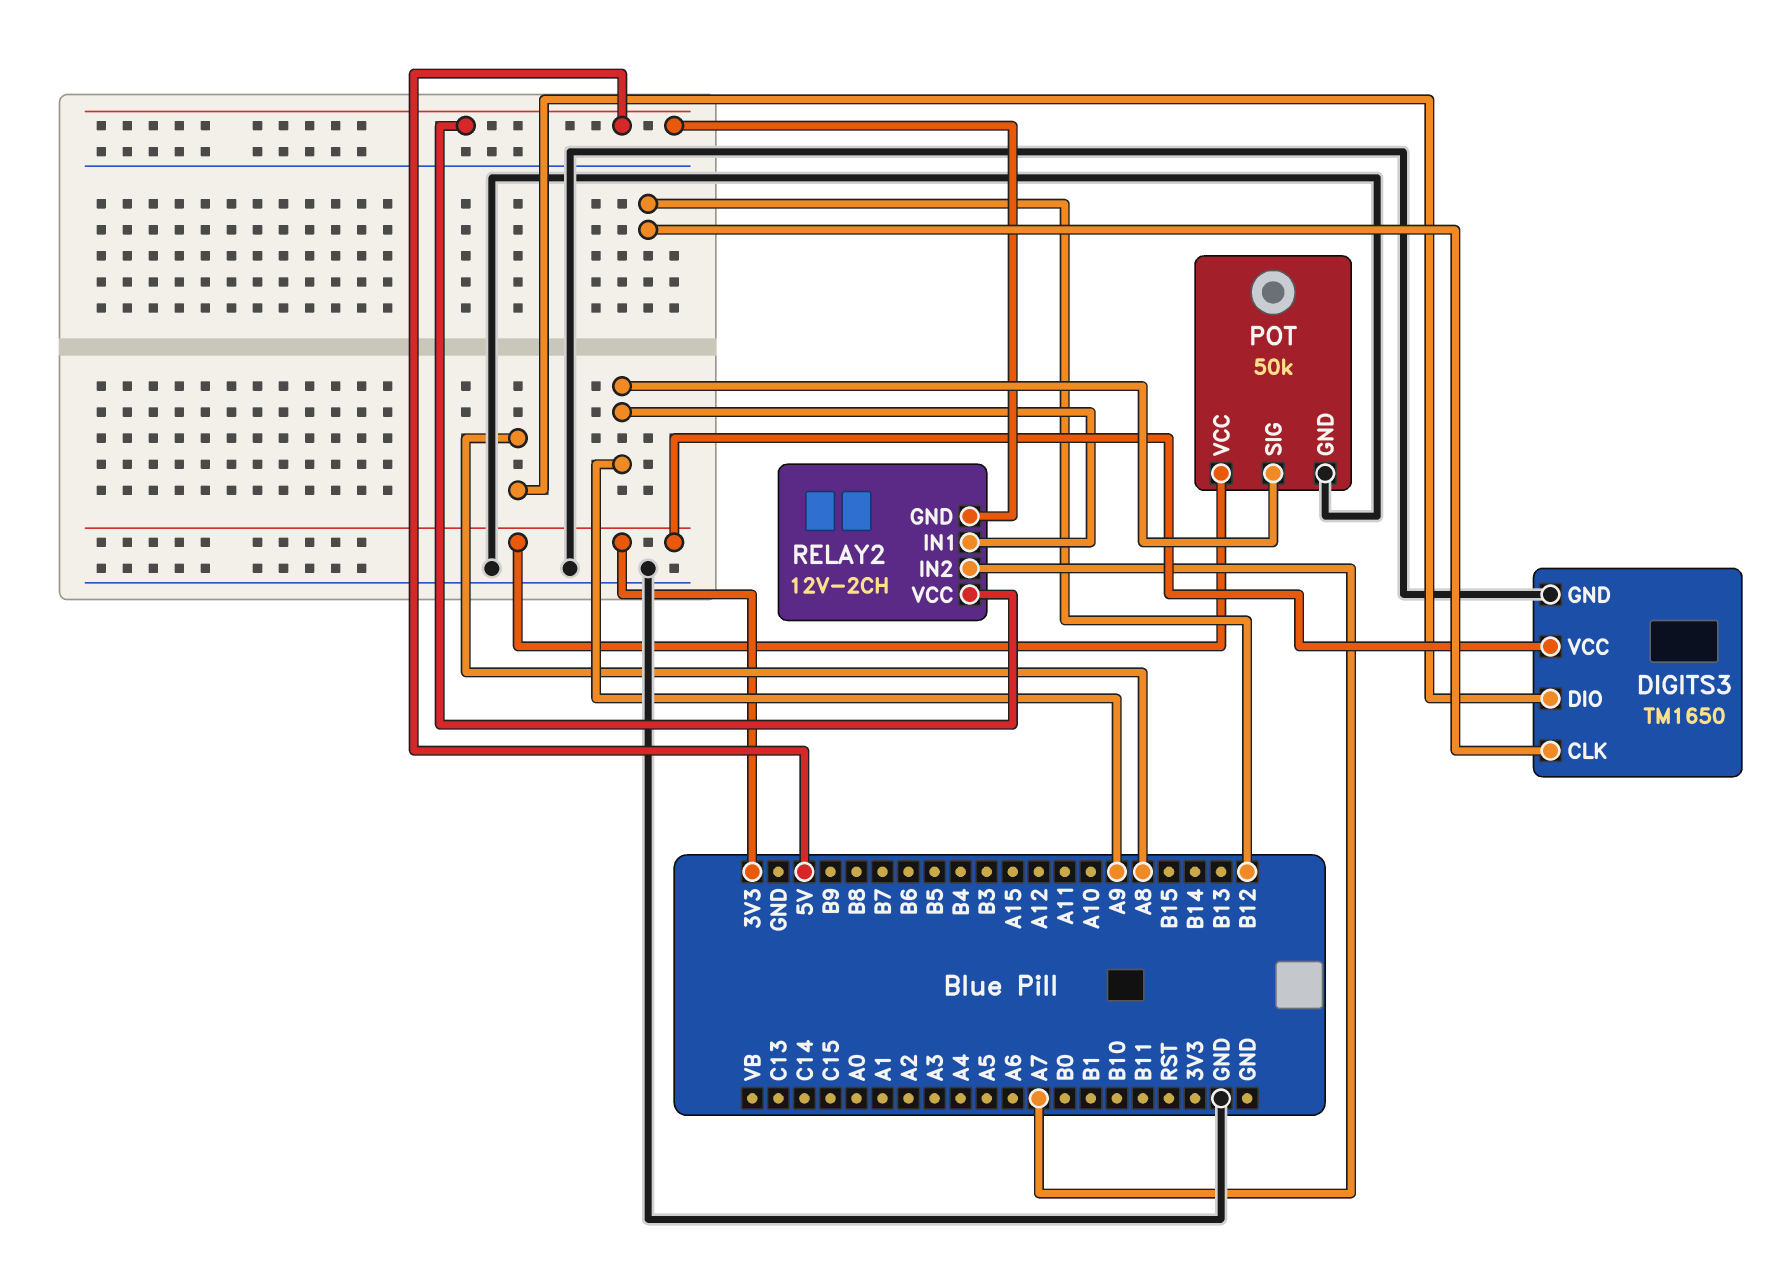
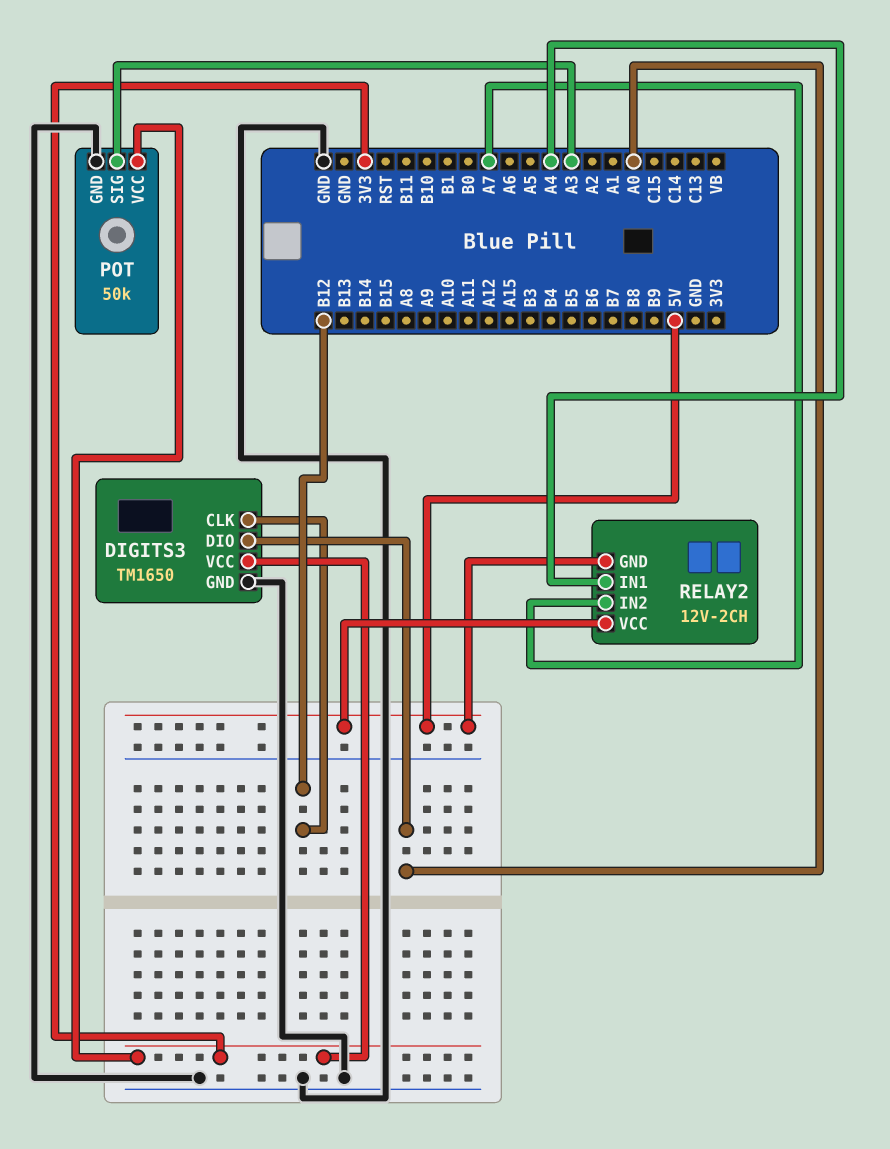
DIGITS3 pin DIO: A8 -> A0
POT pin SIG: A9 -> A3
RELAY2 pin IN1: A9 -> A4

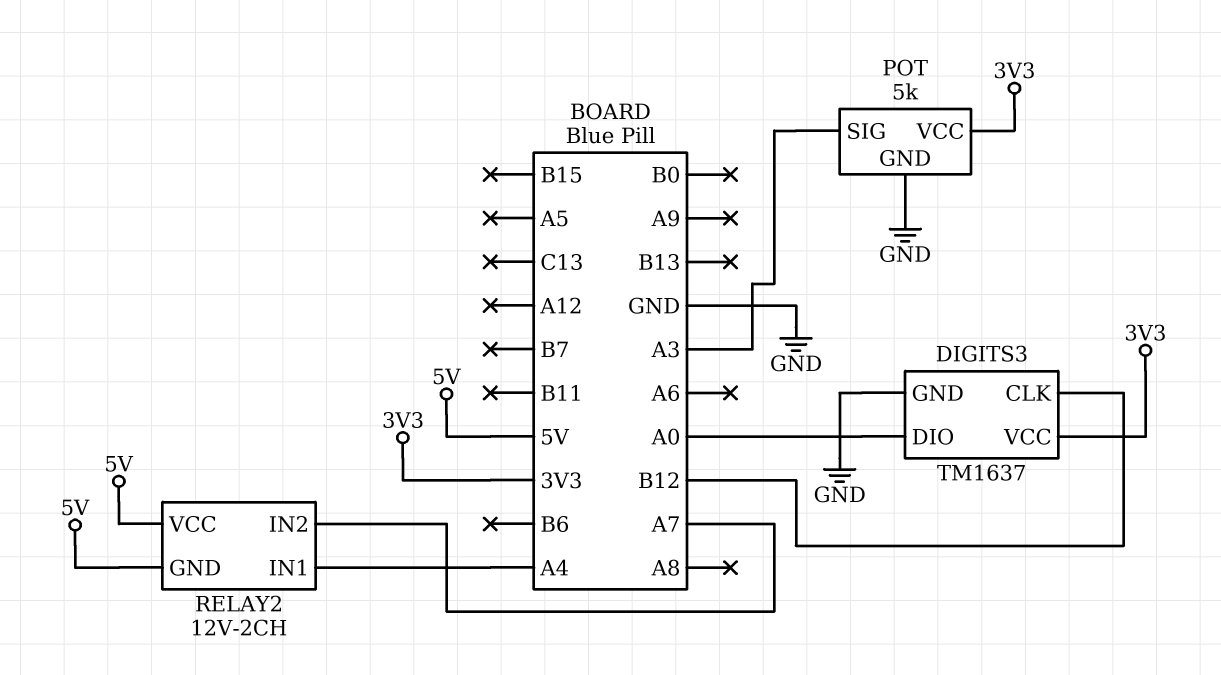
DIGITS3: TM1650 -> TM1637
POT: 50k -> 5k

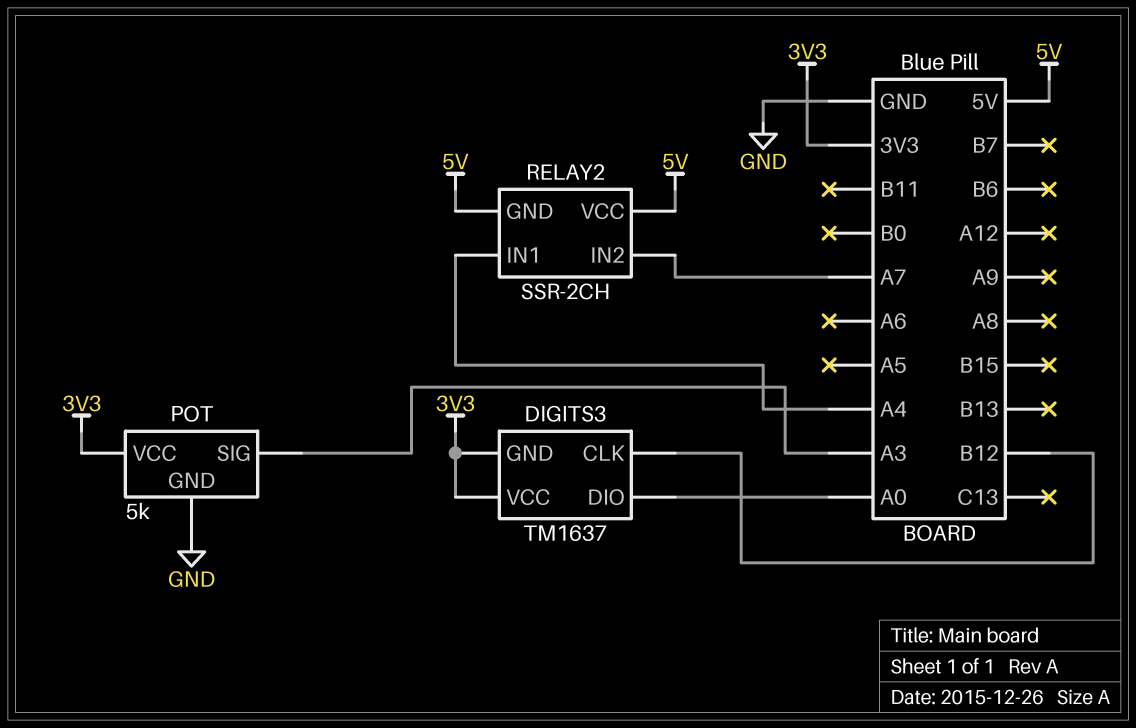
DIGITS3 pin GND: GND -> 3V3
RELAY2: 12V-2CH -> SSR-2CH

